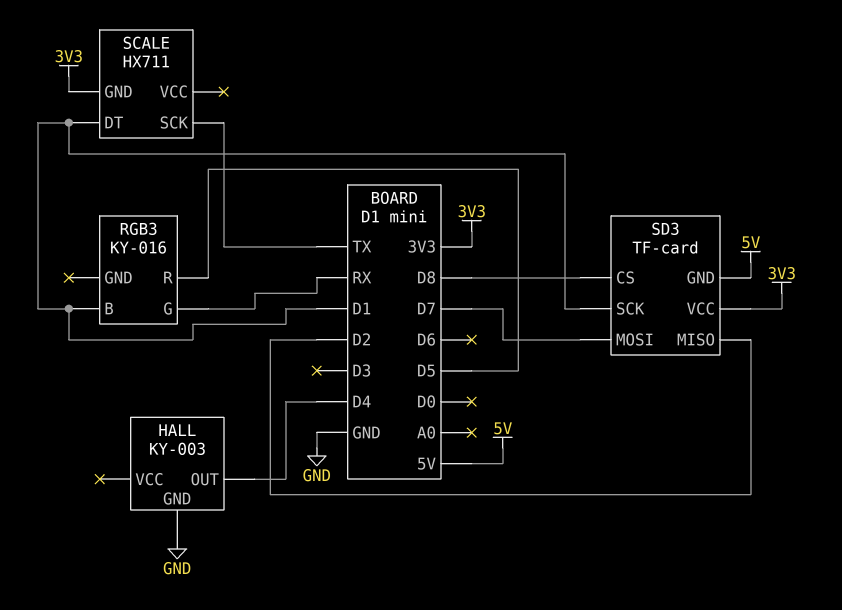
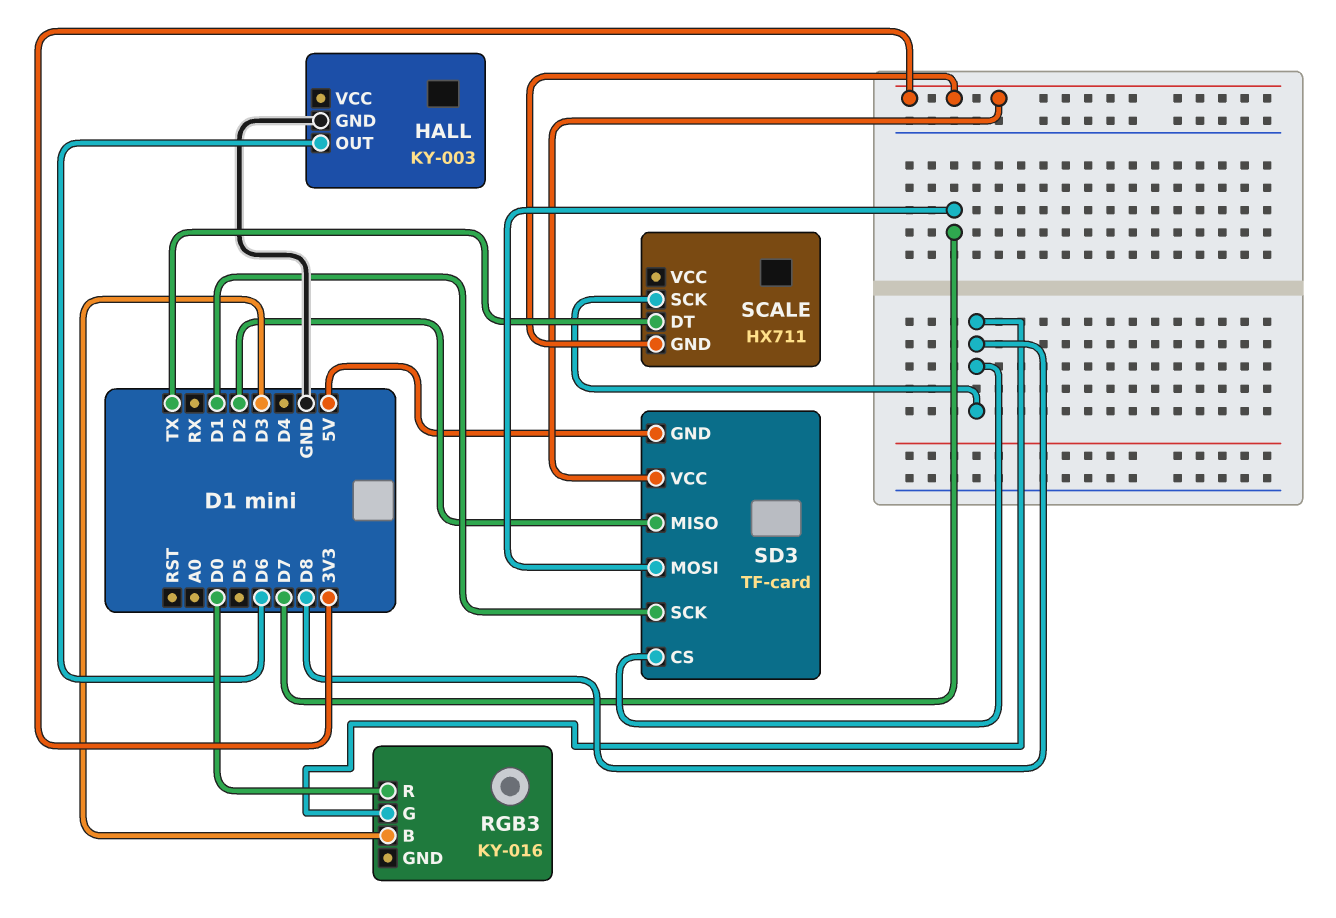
HALL pin OUT: D4 -> D6
RGB3 pin B: D1 -> D3
RGB3 pin G: RX -> D8
RGB3 pin R: D5 -> D0
SCALE pin DT: D1 -> TX
SCALE pin SCK: TX -> D8

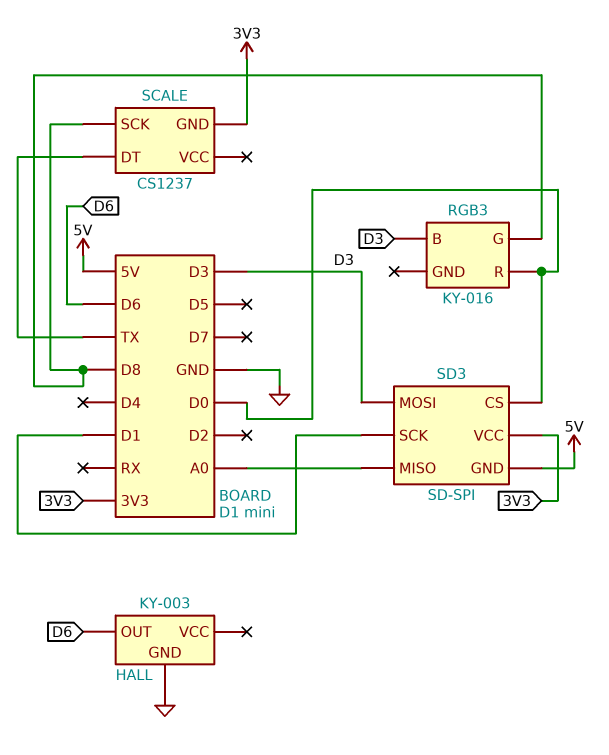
SCALE: HX711 -> CS1237
SD3: TF-card -> SD-SPI
SD3 pin CS: D8 -> D0
SD3 pin MISO: D2 -> A0
SD3 pin MOSI: D7 -> D3

